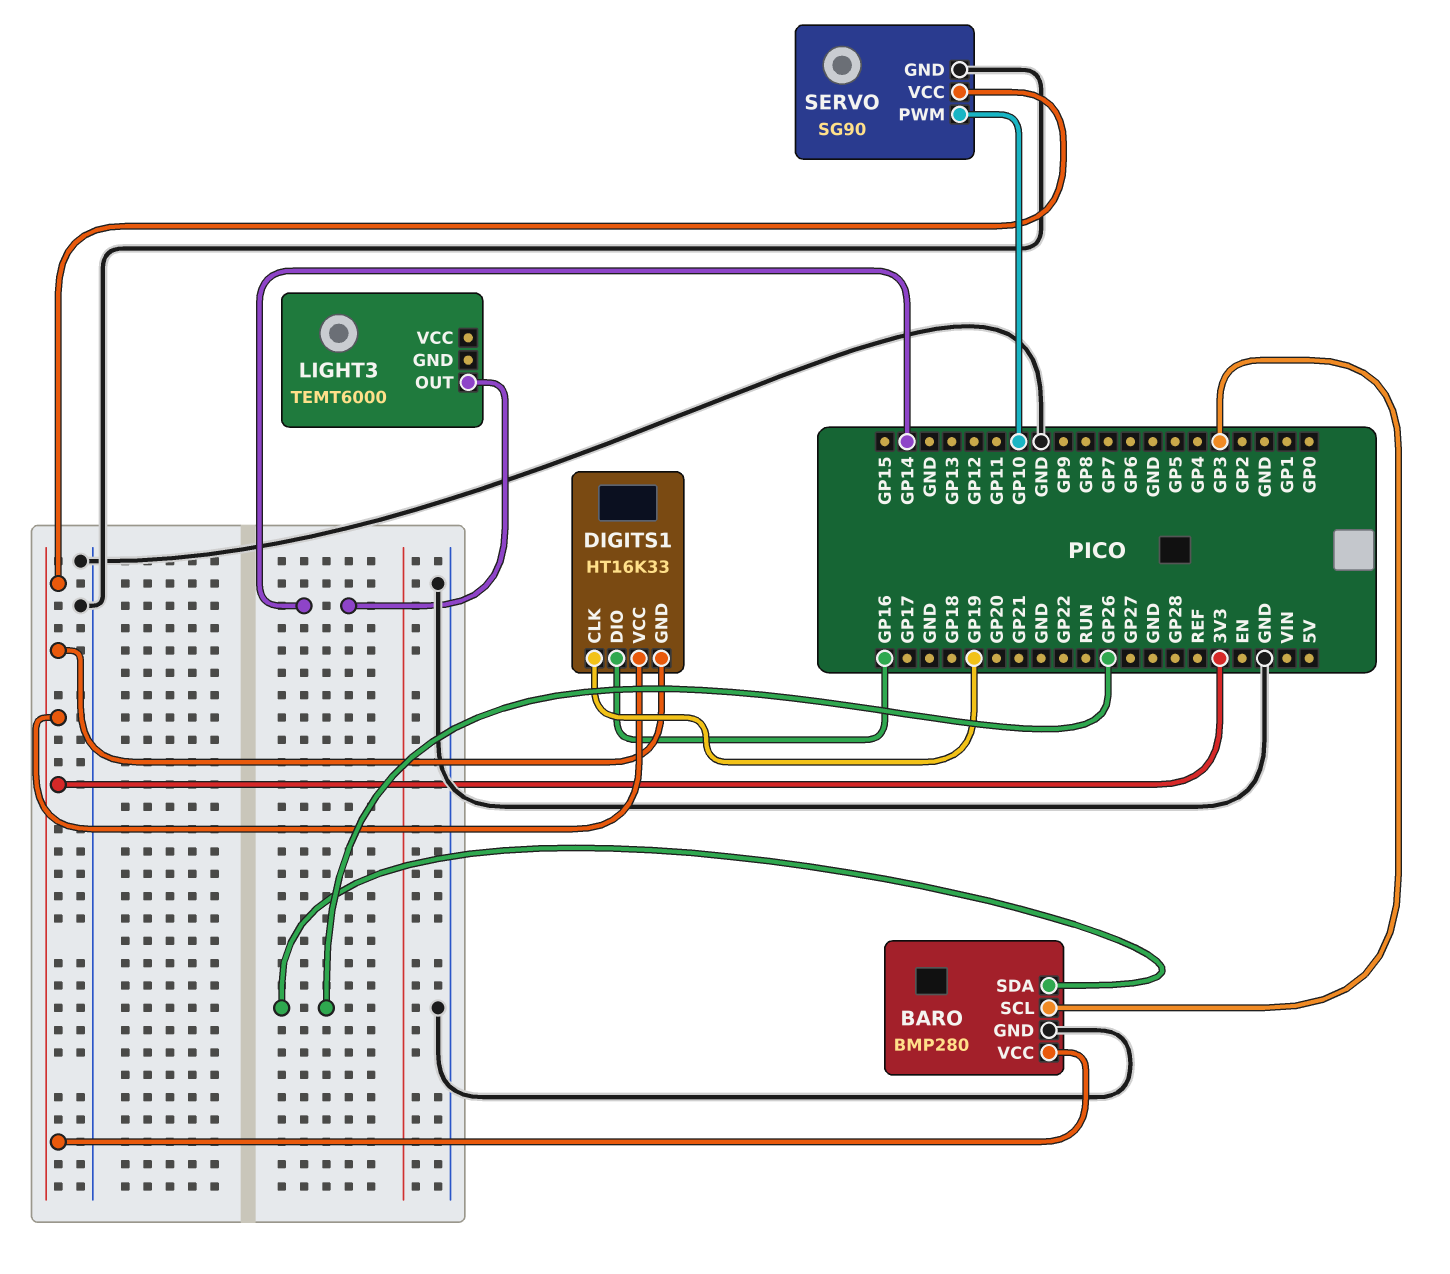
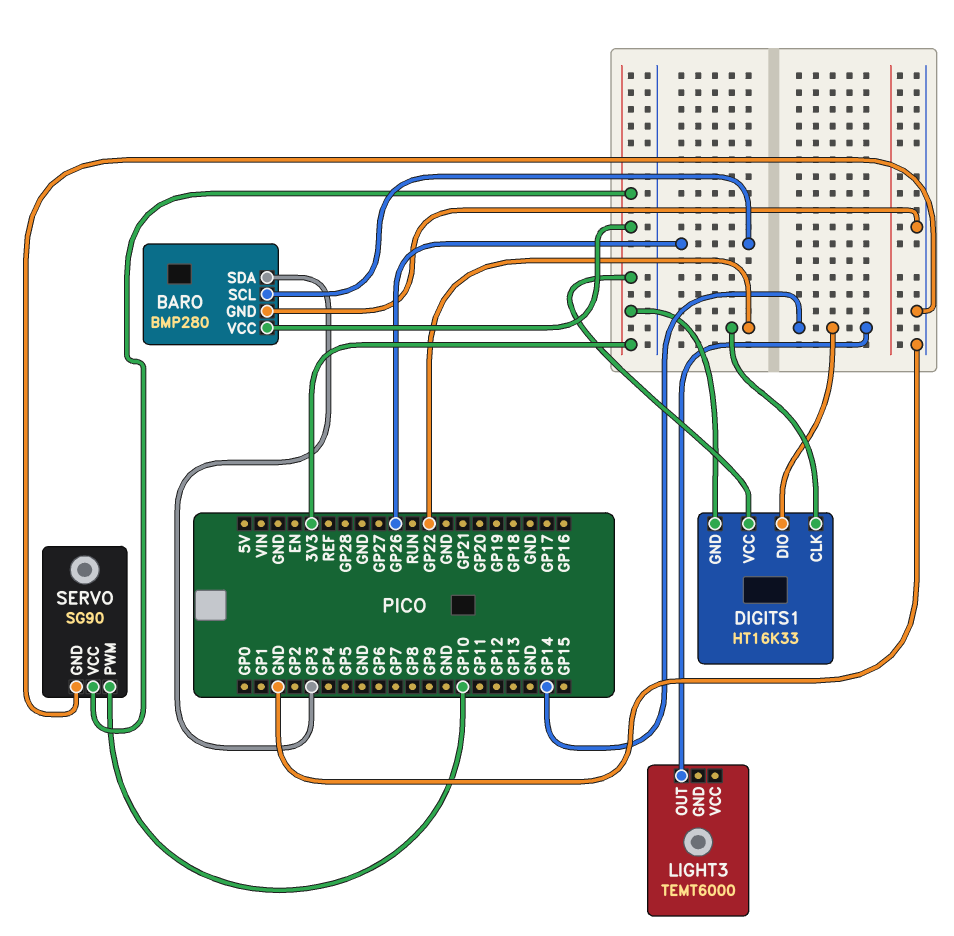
BARO pin SCL: GP3 -> GP26
BARO pin SDA: GP26 -> GP3
DIGITS1 pin CLK: GP19 -> GP22
DIGITS1 pin DIO: GP16 -> GP14

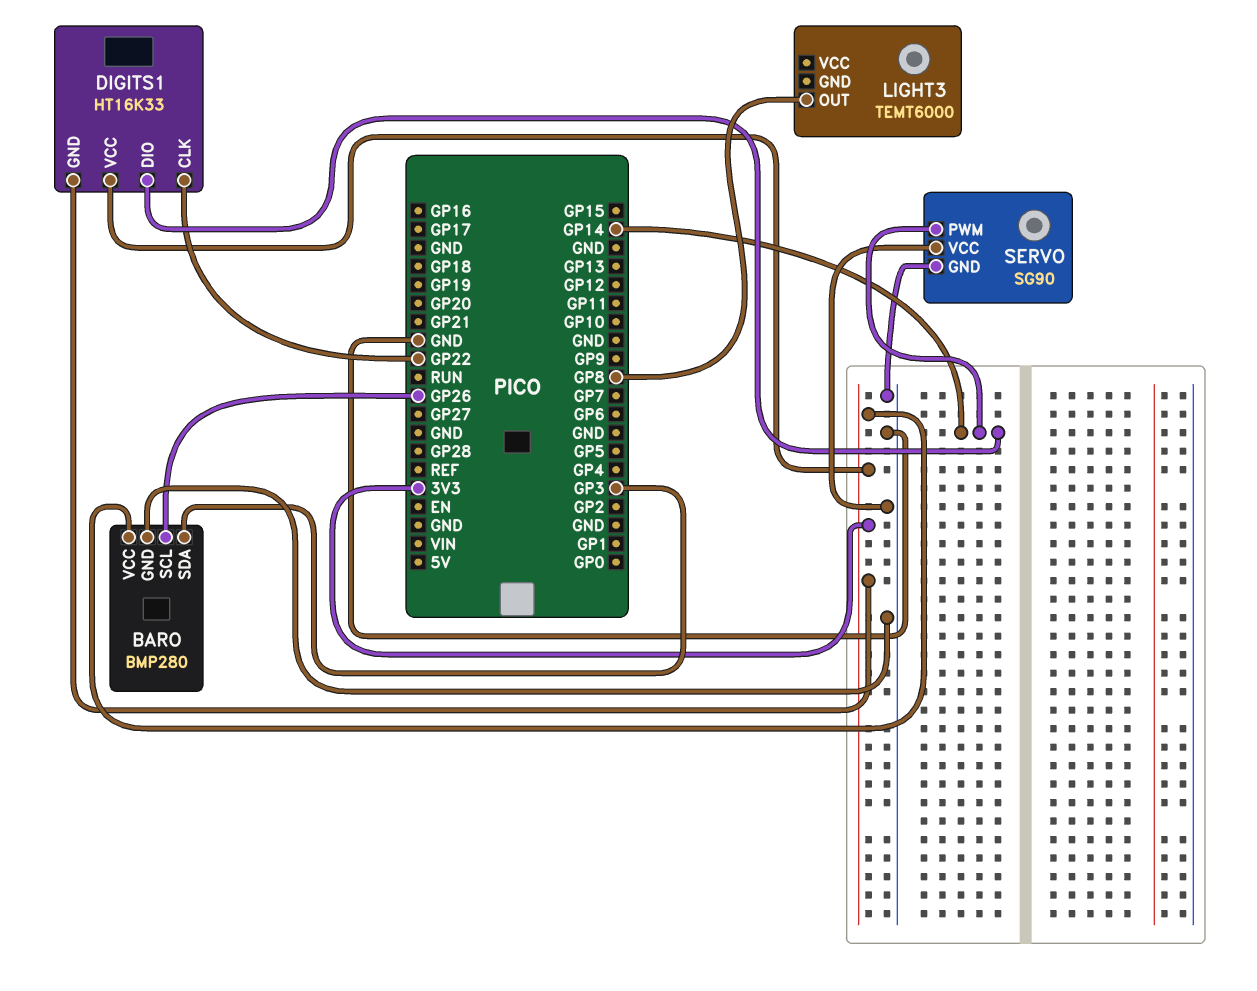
LIGHT3 pin OUT: GP14 -> GP8
SERVO pin PWM: GP10 -> GP14
SERVO pin VCC: 3V3 -> GND

